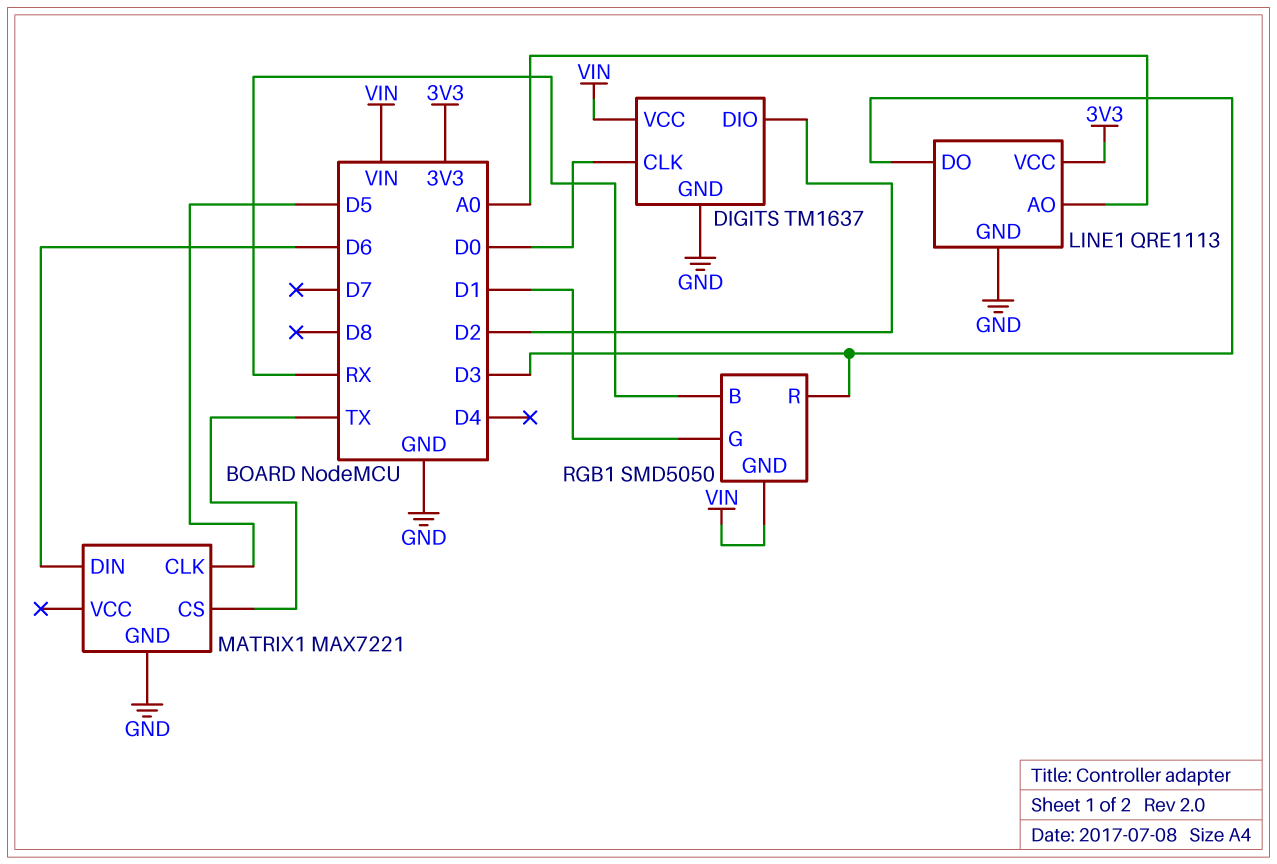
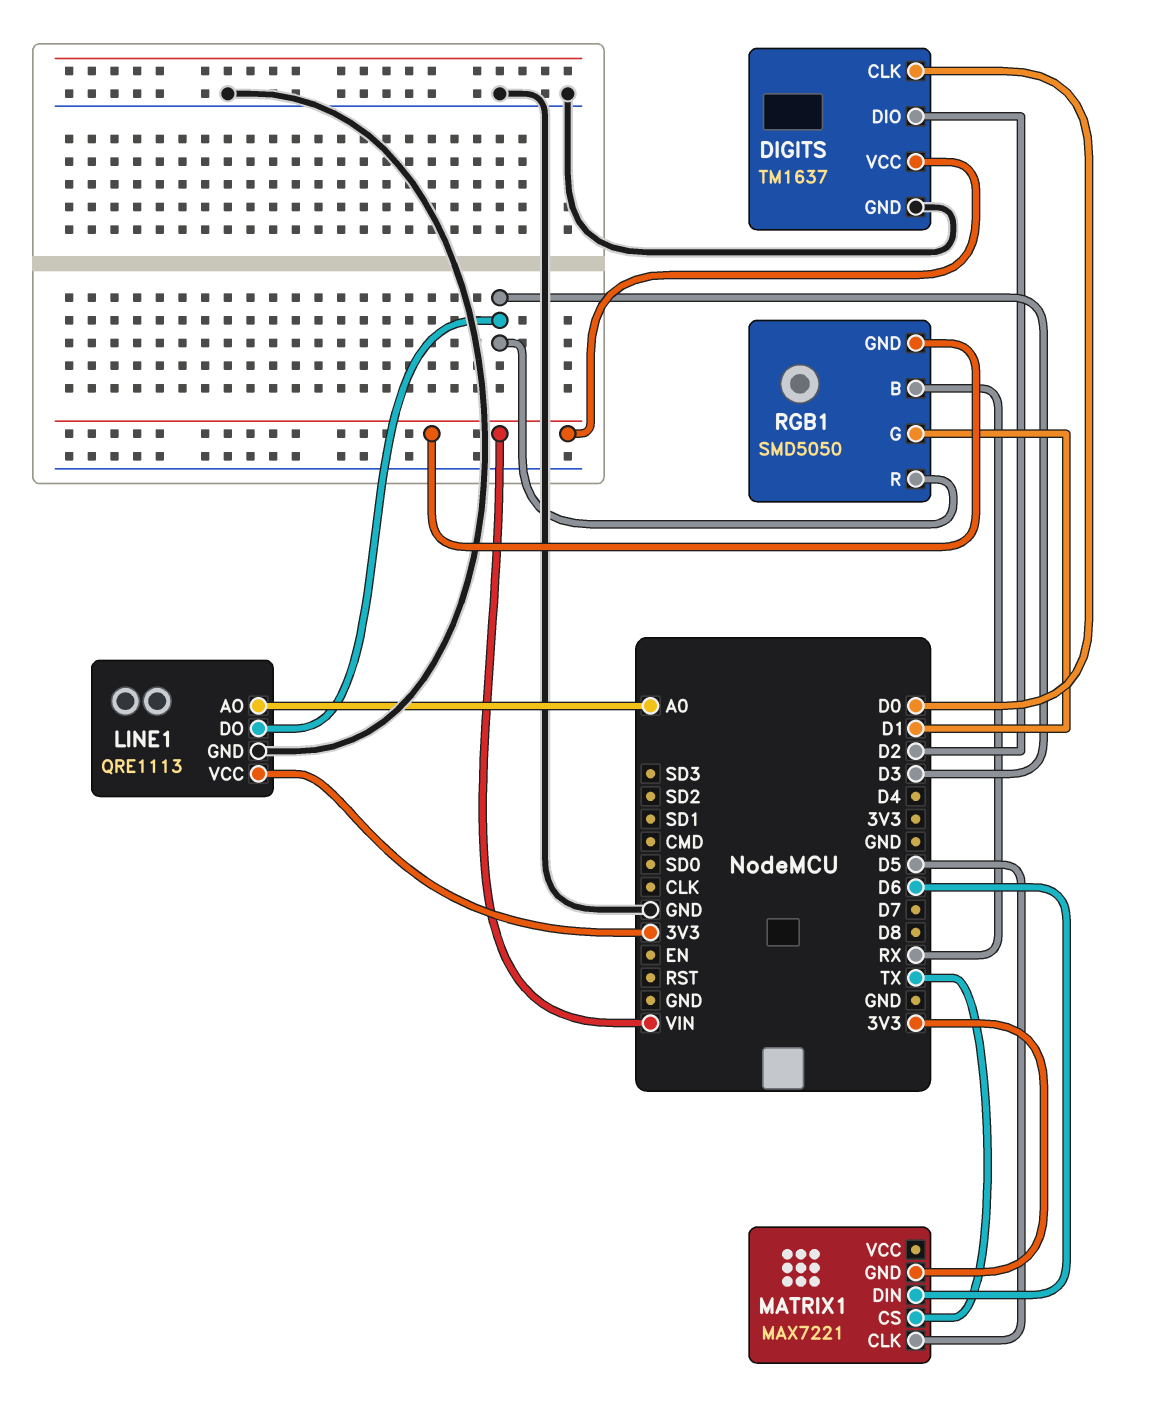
MATRIX1 pin GND: GND -> 3V3

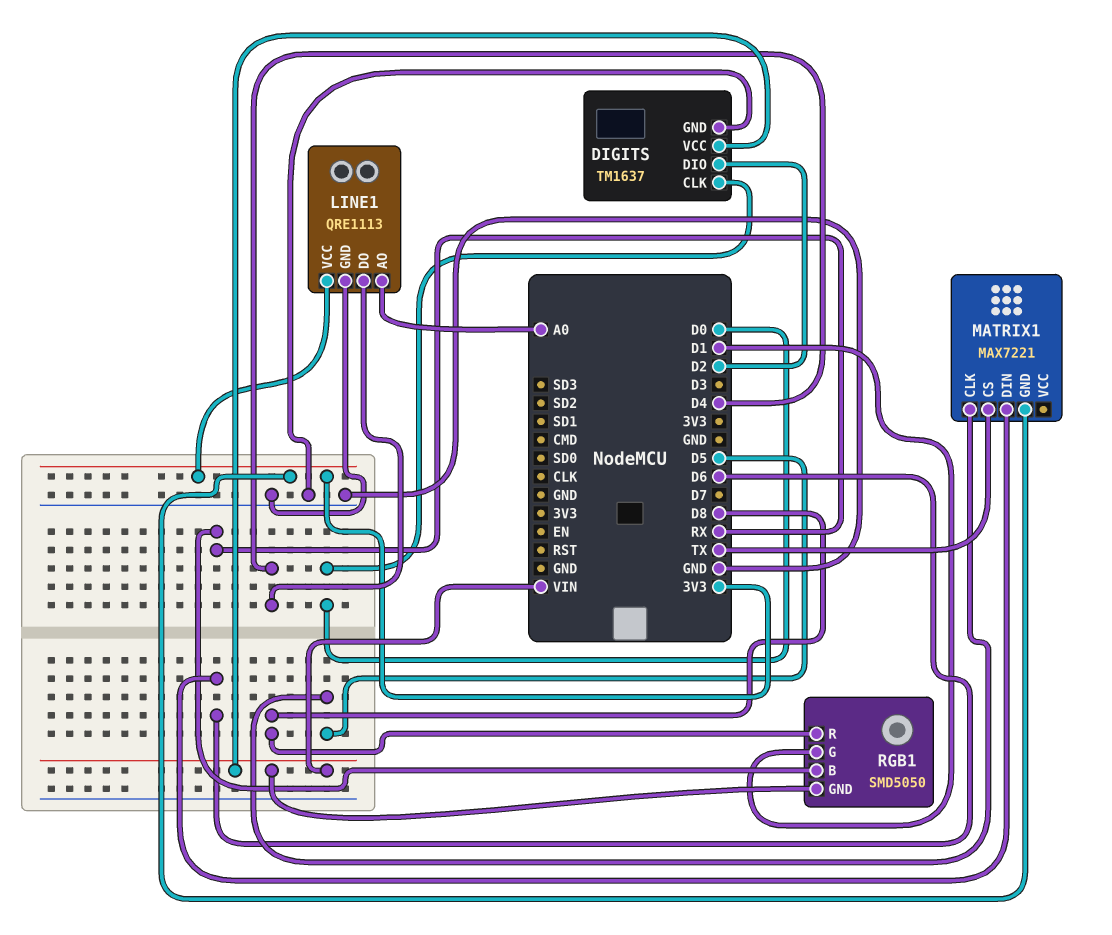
LINE1 pin DO: D3 -> D4
RGB1 pin R: D3 -> D8

